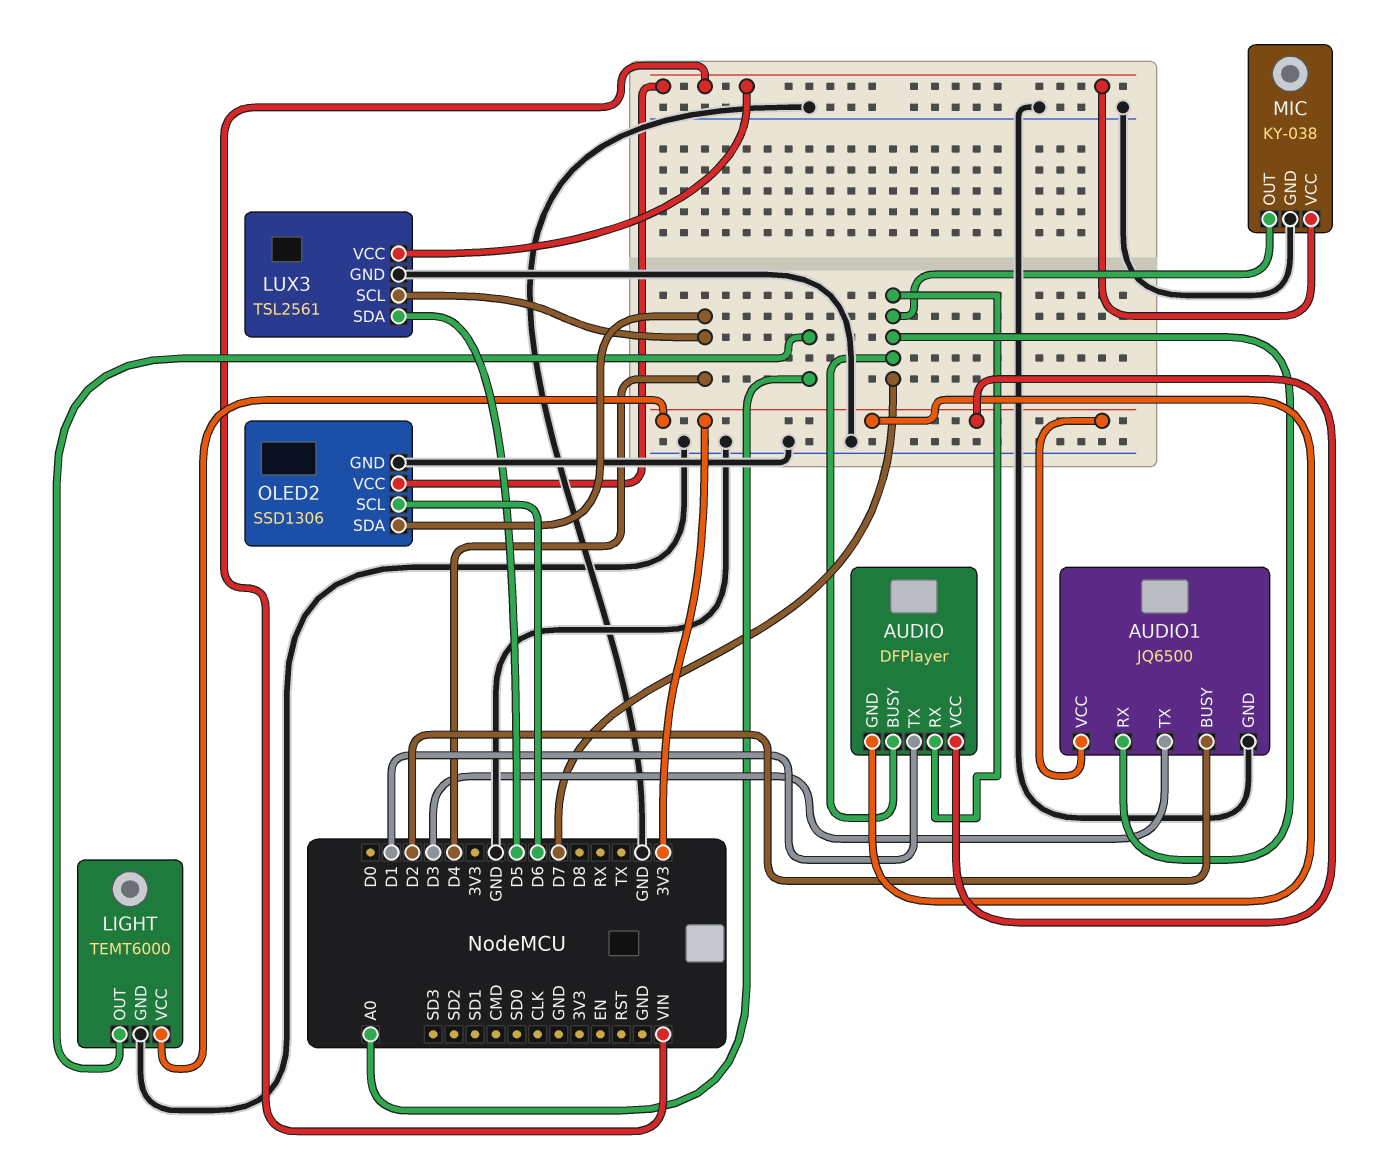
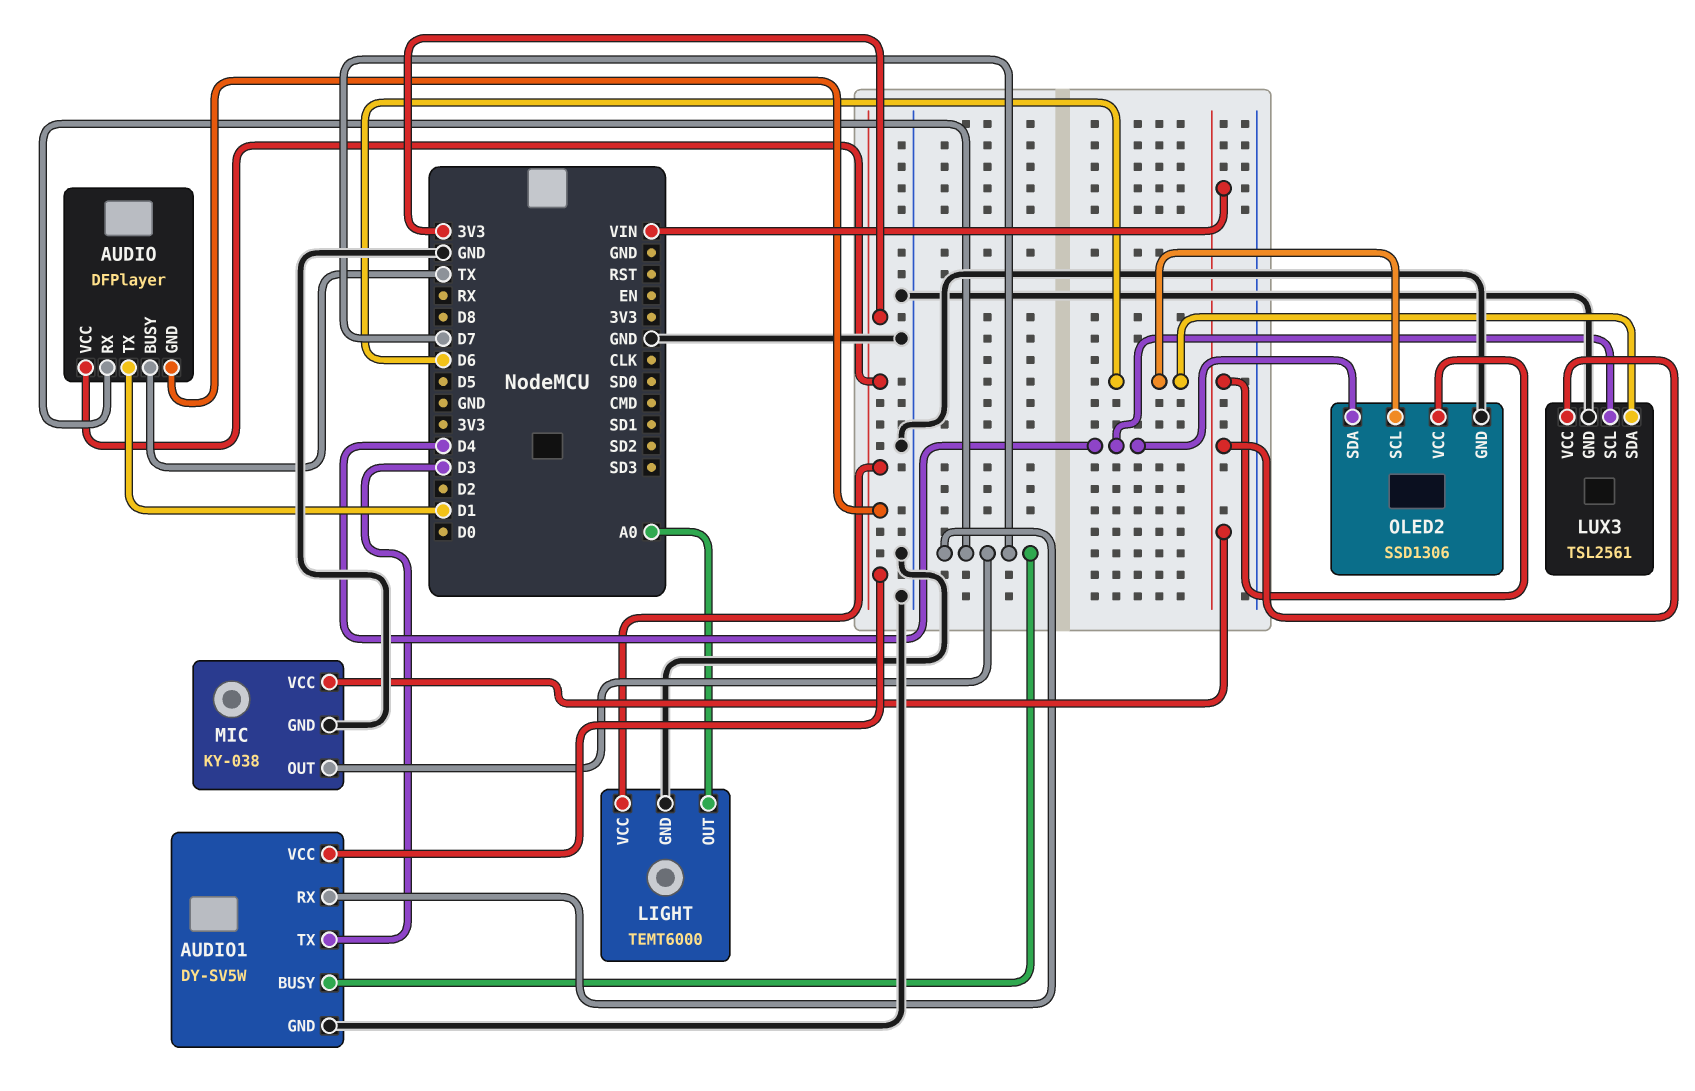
AUDIO pin BUSY: D7 -> TX
AUDIO1: JQ6500 -> DY-SV5W
AUDIO1 pin BUSY: D2 -> D7
LUX3 pin SDA: D5 -> D6

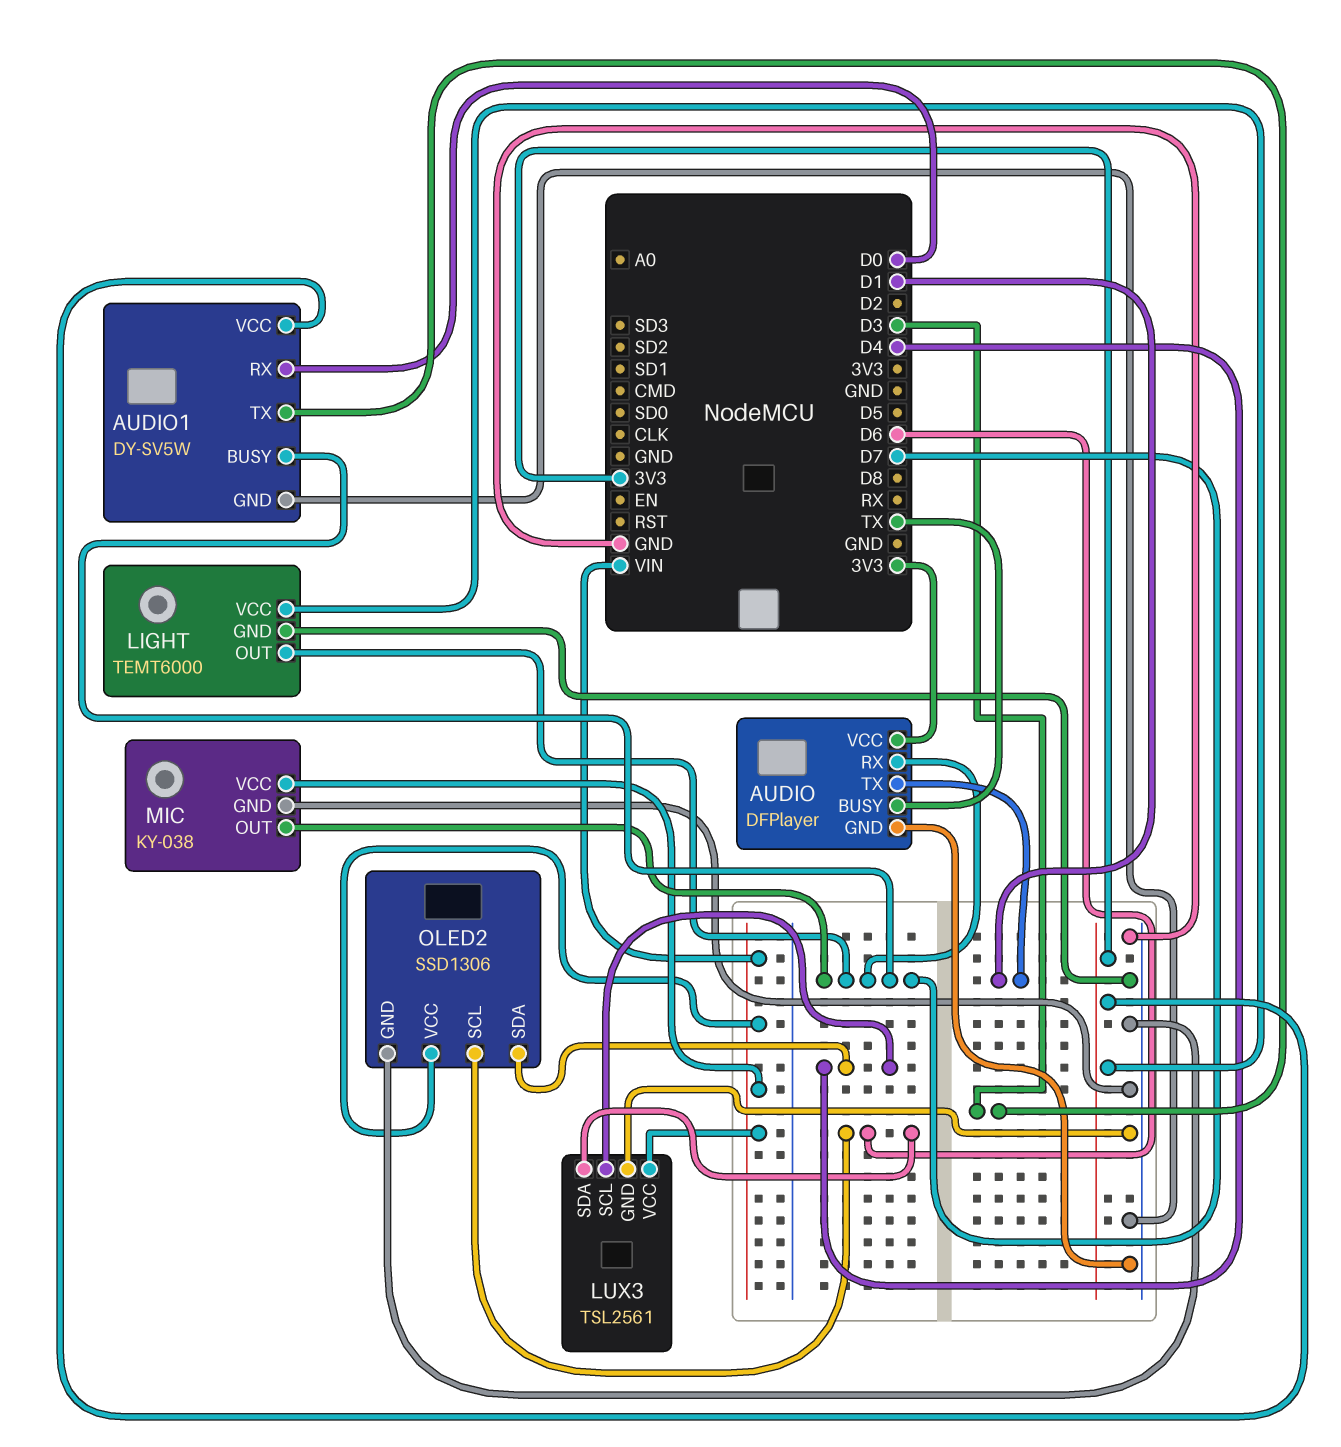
AUDIO pin GND: 3V3 -> GND
AUDIO1 pin RX: D7 -> D0
LIGHT pin OUT: A0 -> D7

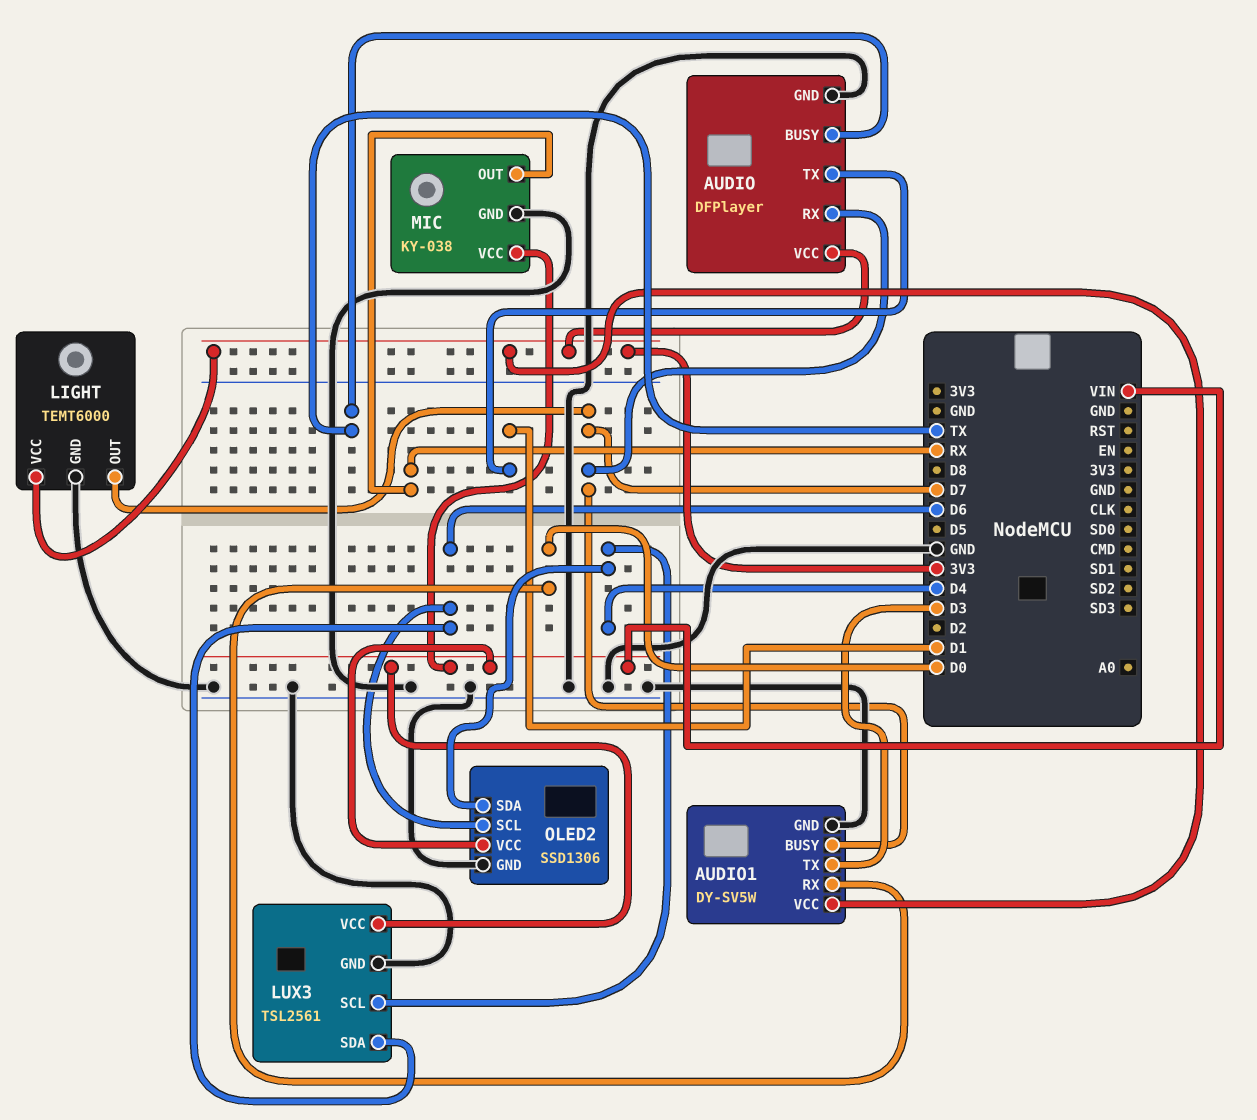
MIC pin OUT: D7 -> RX

